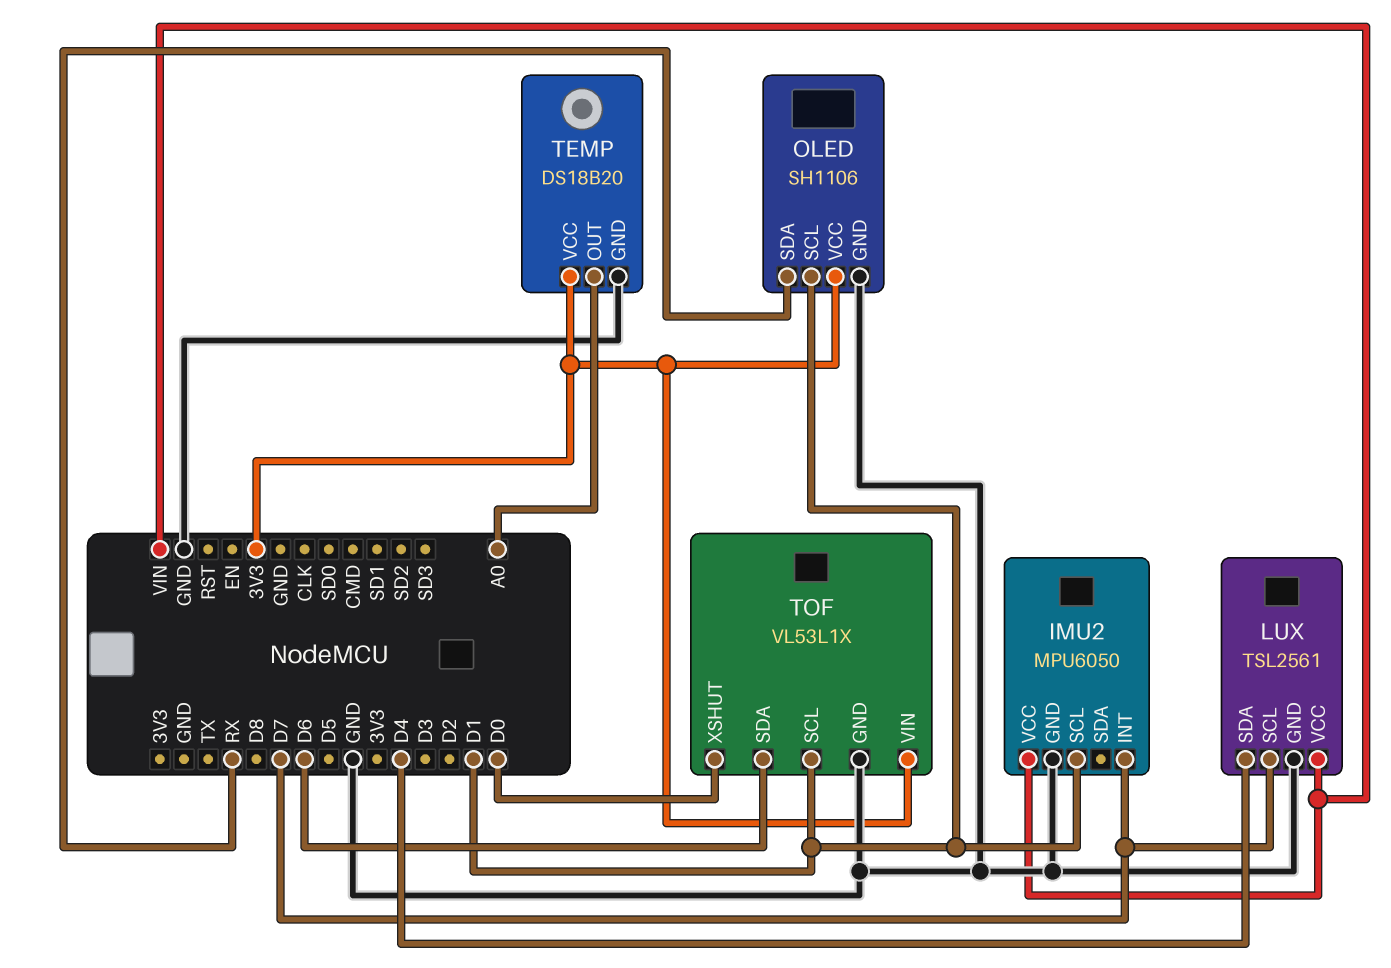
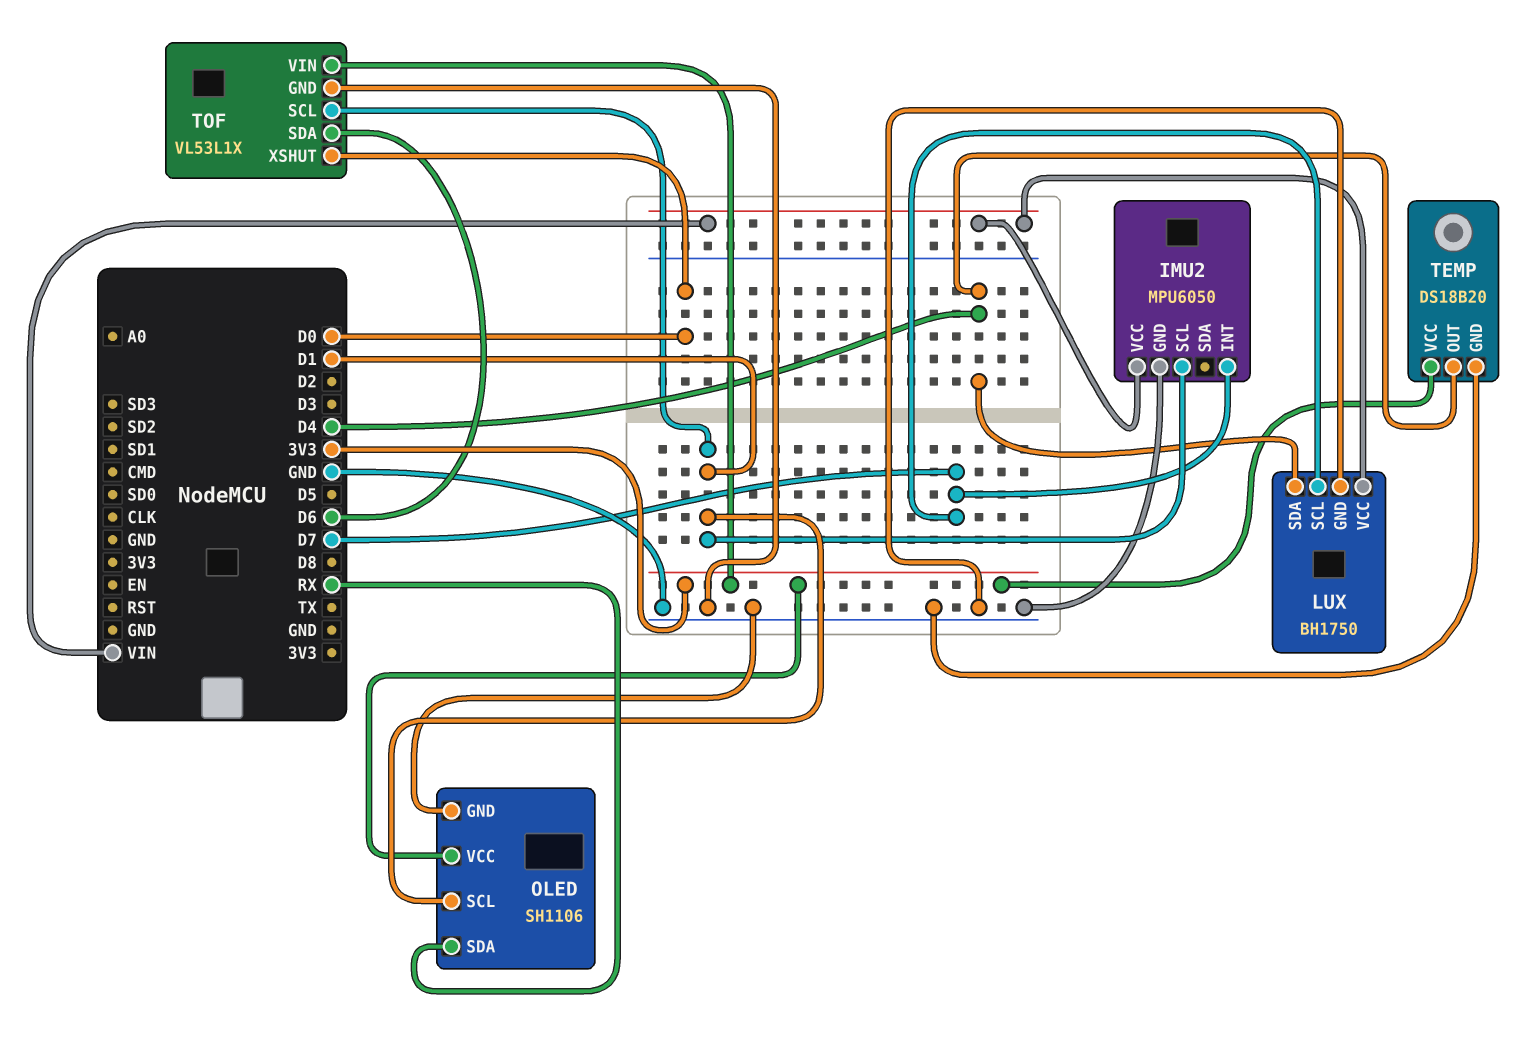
LUX: TSL2561 -> BH1750
TEMP pin OUT: A0 -> D4

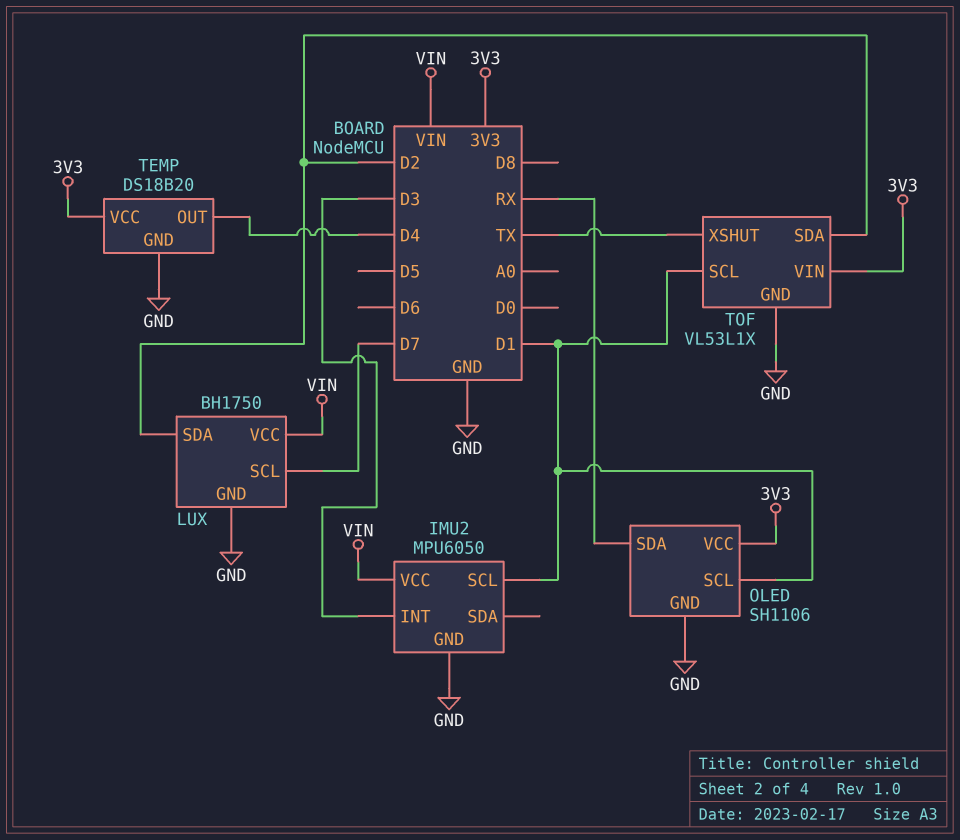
IMU2 pin INT: D7 -> D3
LUX pin SDA: D4 -> D2
TOF pin SDA: D6 -> D2
TOF pin XSHUT: D0 -> TX

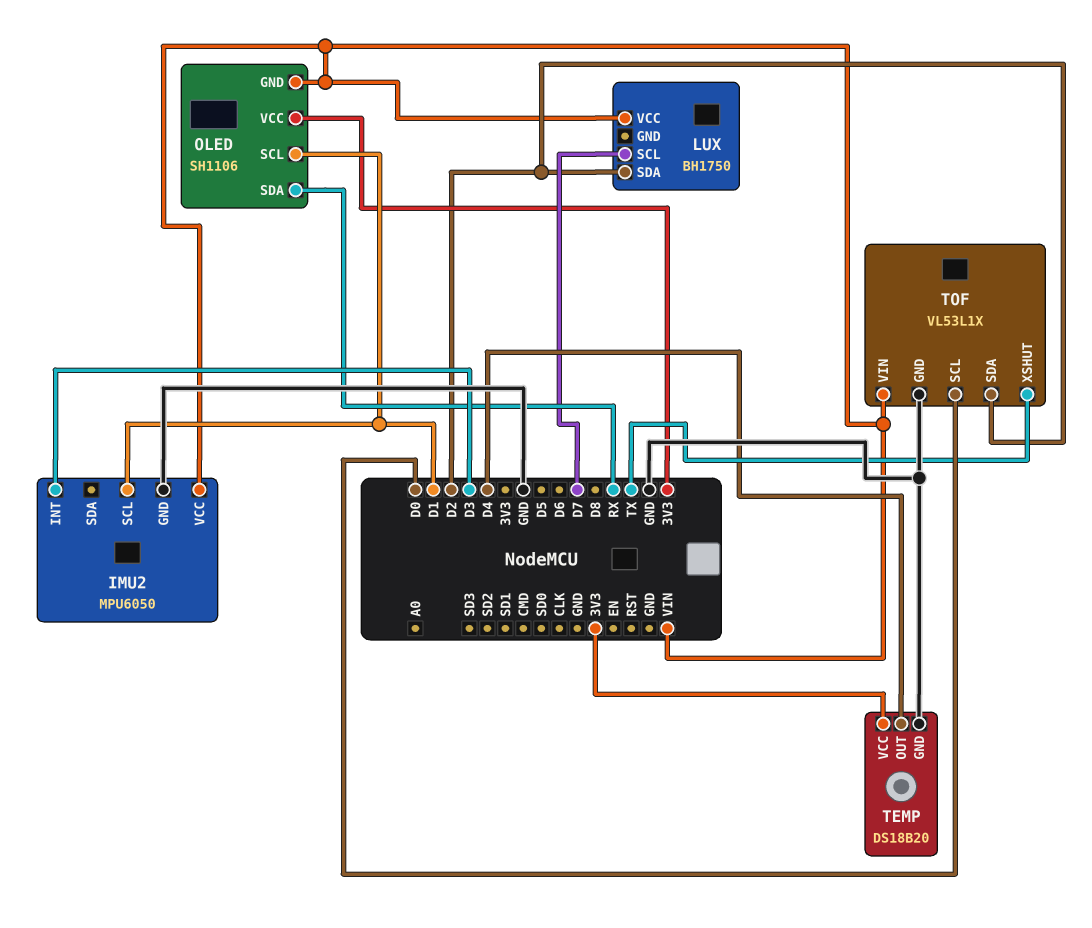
LUX pin GND: GND -> none
OLED pin GND: GND -> VIN
TOF pin SCL: D1 -> D0
TOF pin VIN: 3V3 -> VIN

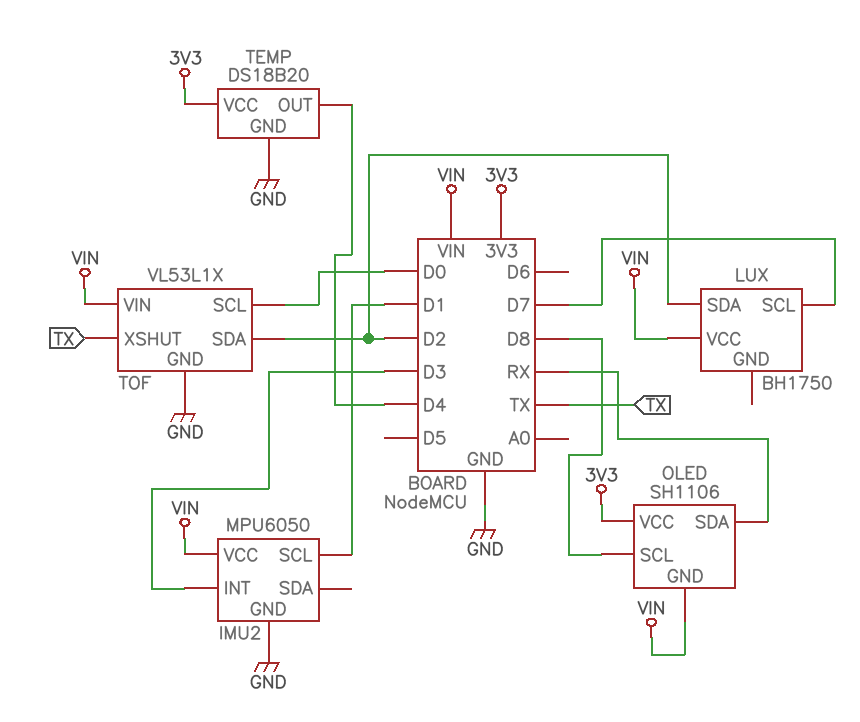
OLED pin SCL: D1 -> D8

